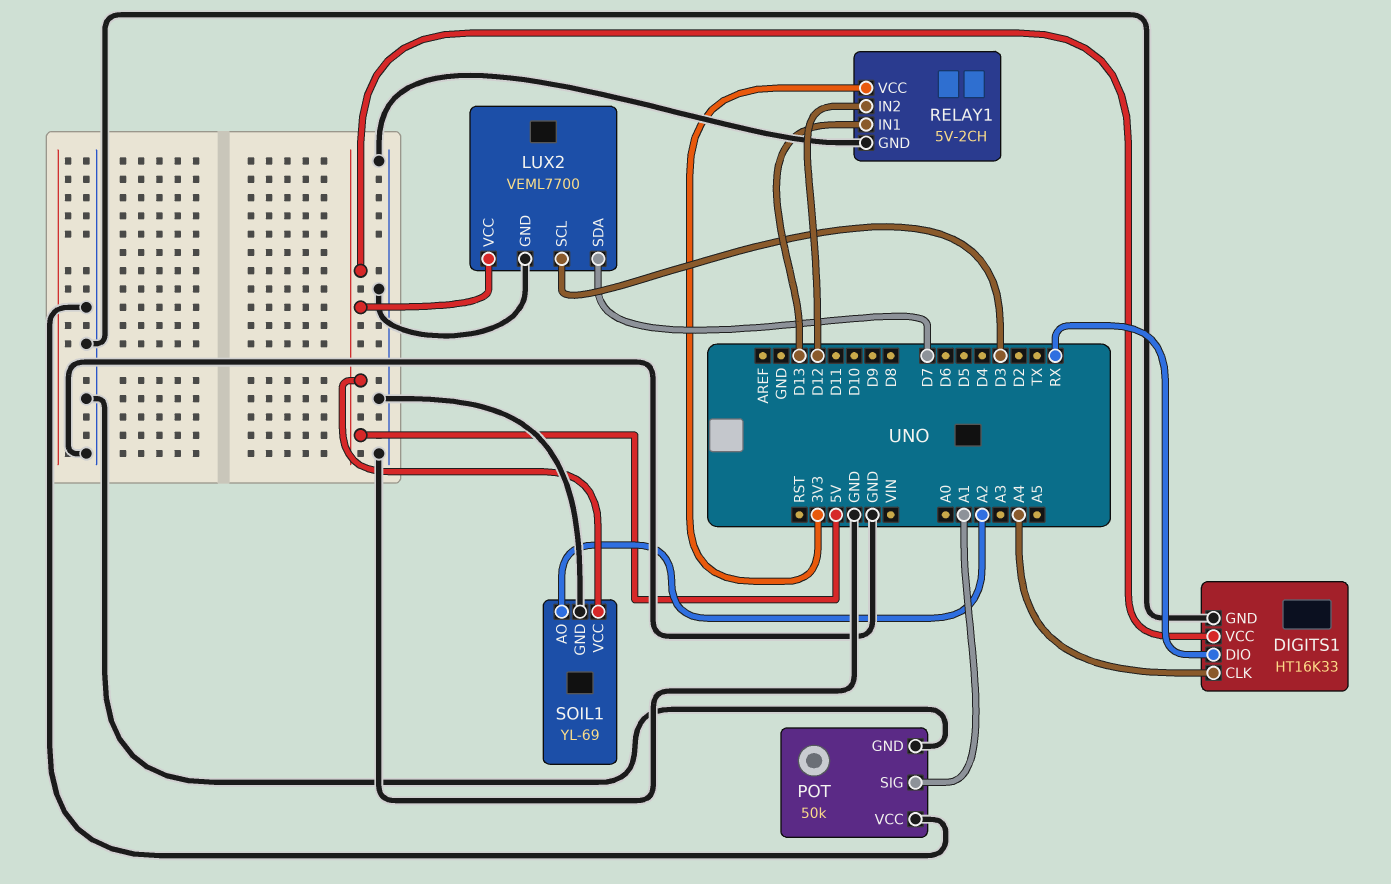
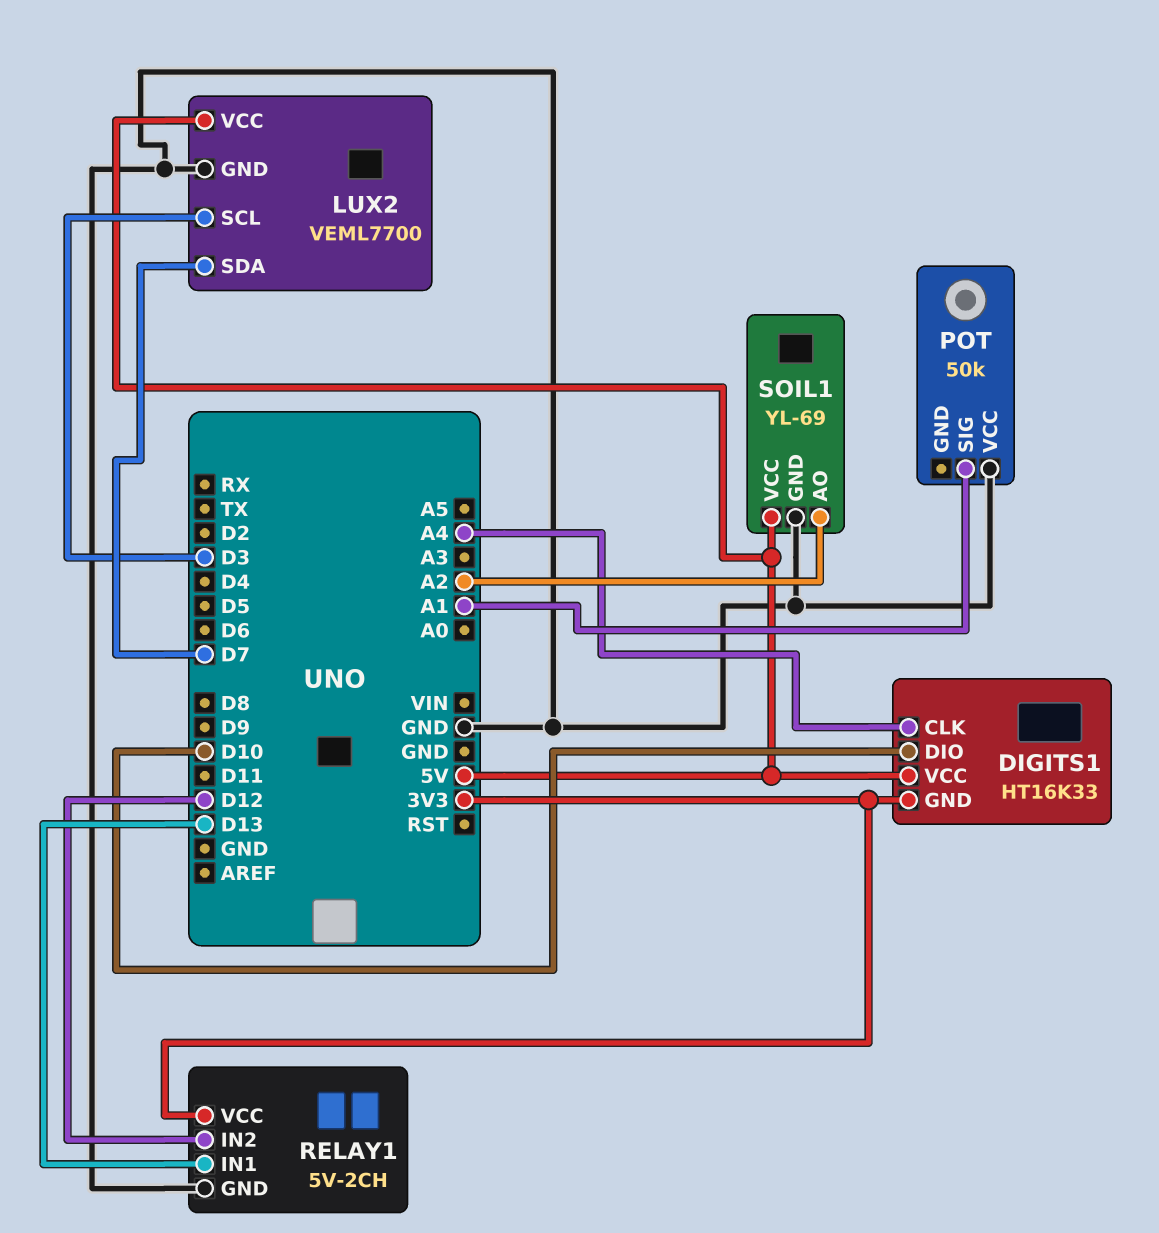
DIGITS1 pin DIO: RX -> D10
DIGITS1 pin GND: GND -> 3V3
POT pin GND: GND -> none

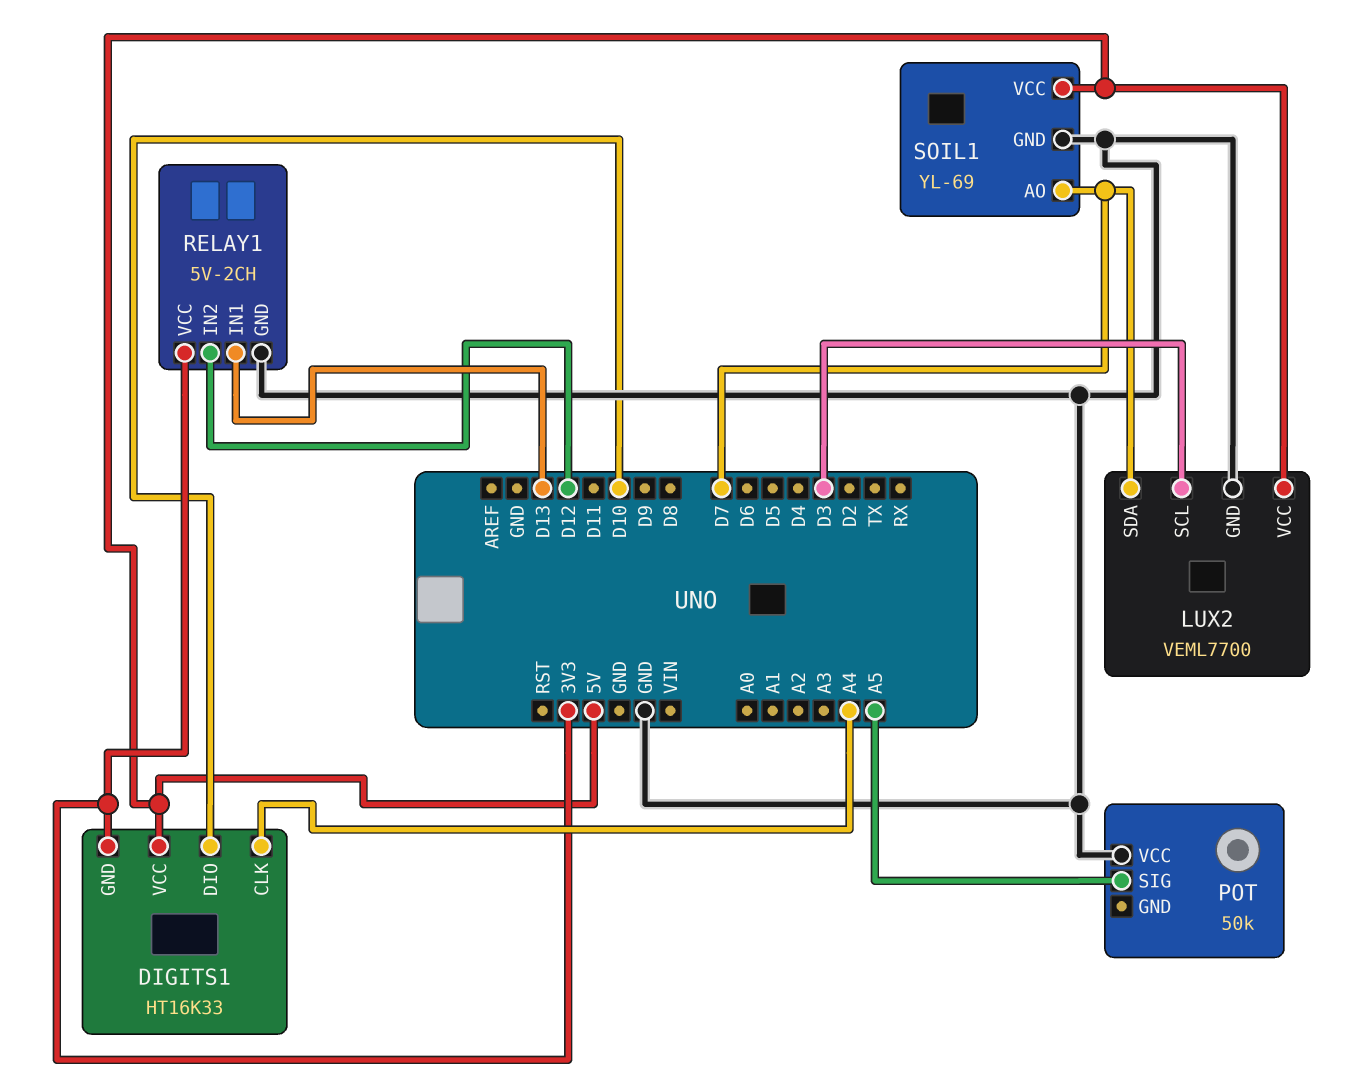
POT pin SIG: A1 -> A5
SOIL1 pin AO: A2 -> D7

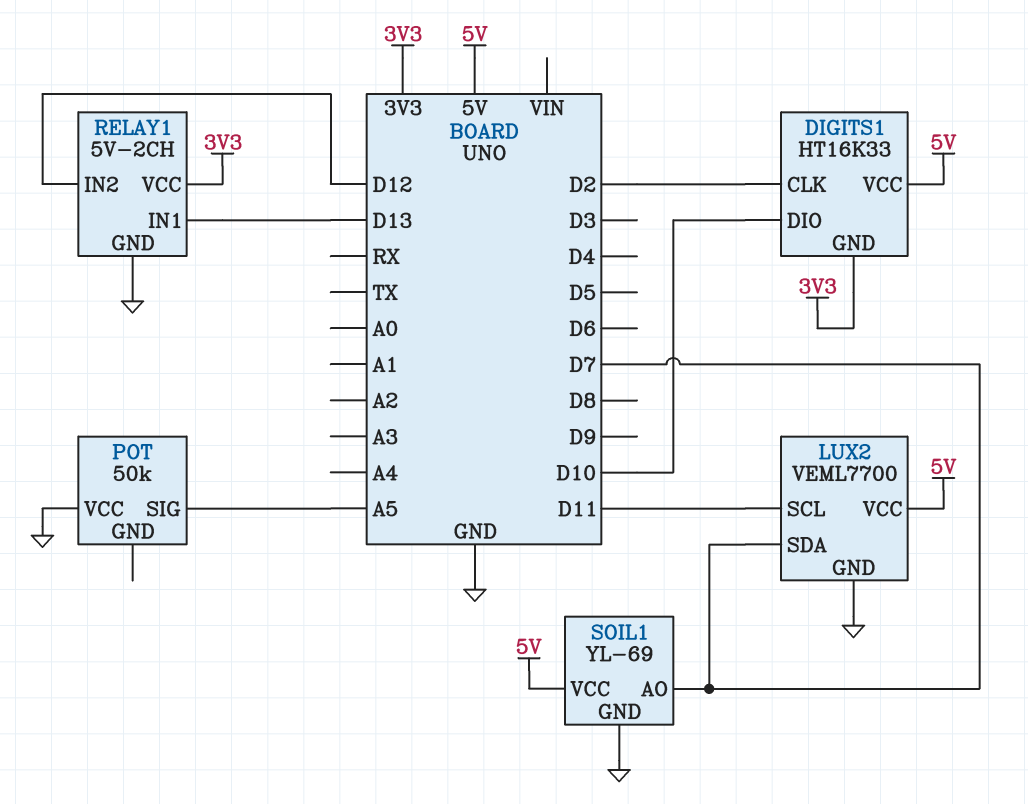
DIGITS1 pin CLK: A4 -> D2
LUX2 pin SCL: D3 -> D11

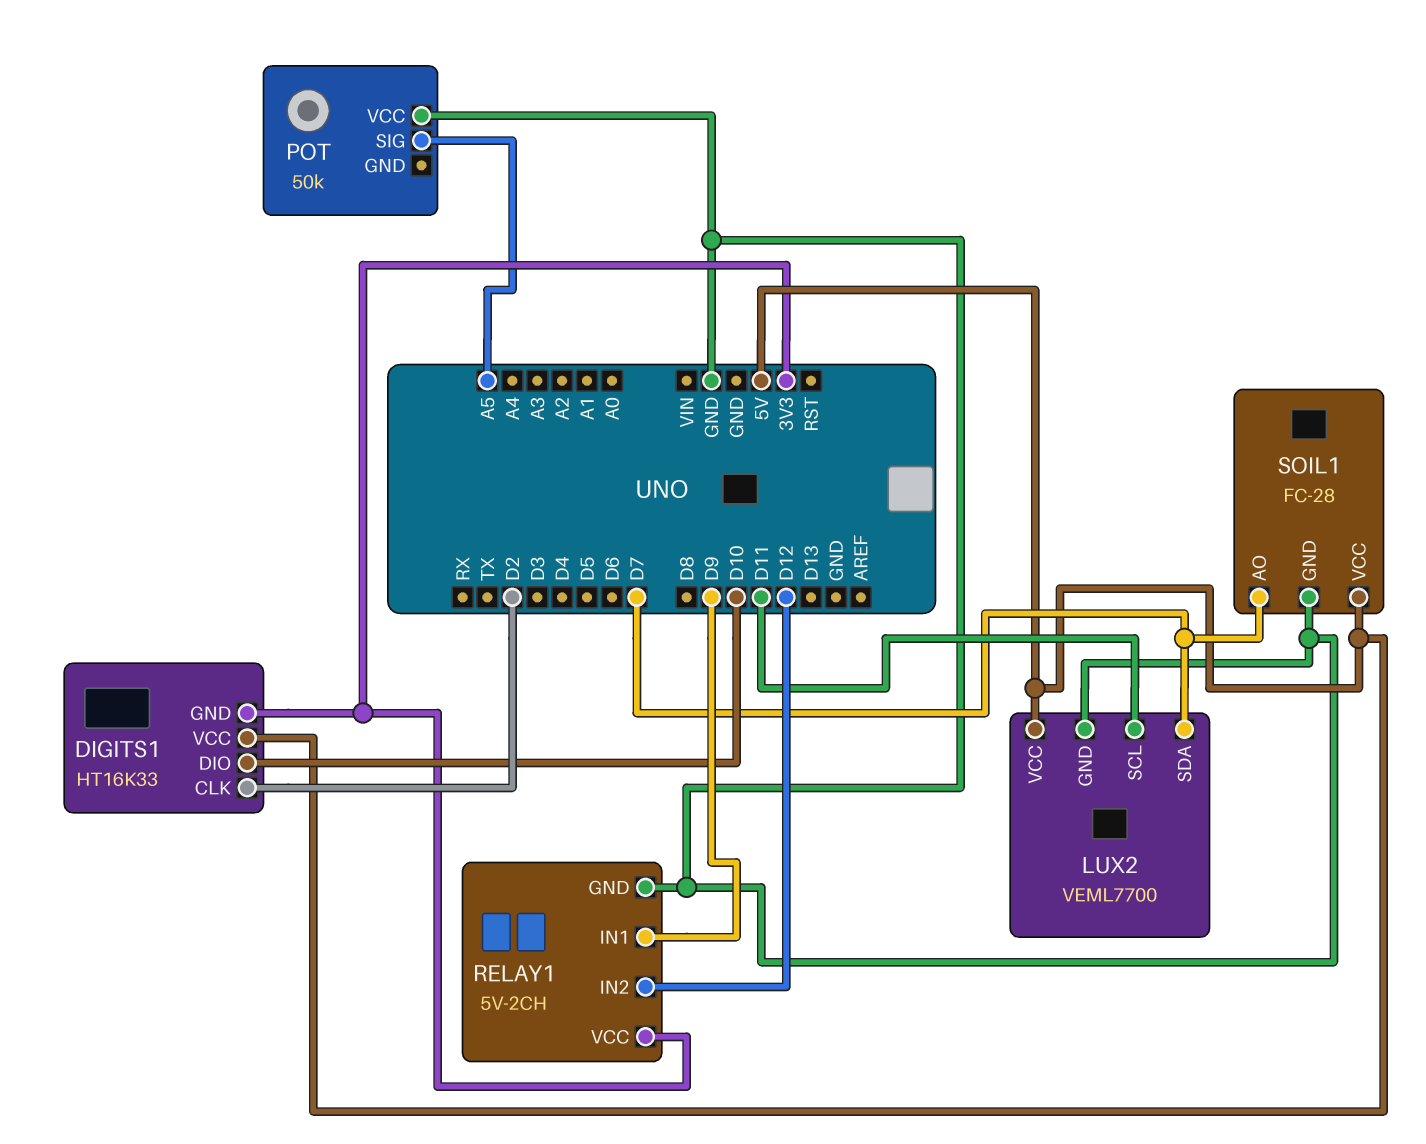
RELAY1 pin IN1: D13 -> D9
SOIL1: YL-69 -> FC-28

